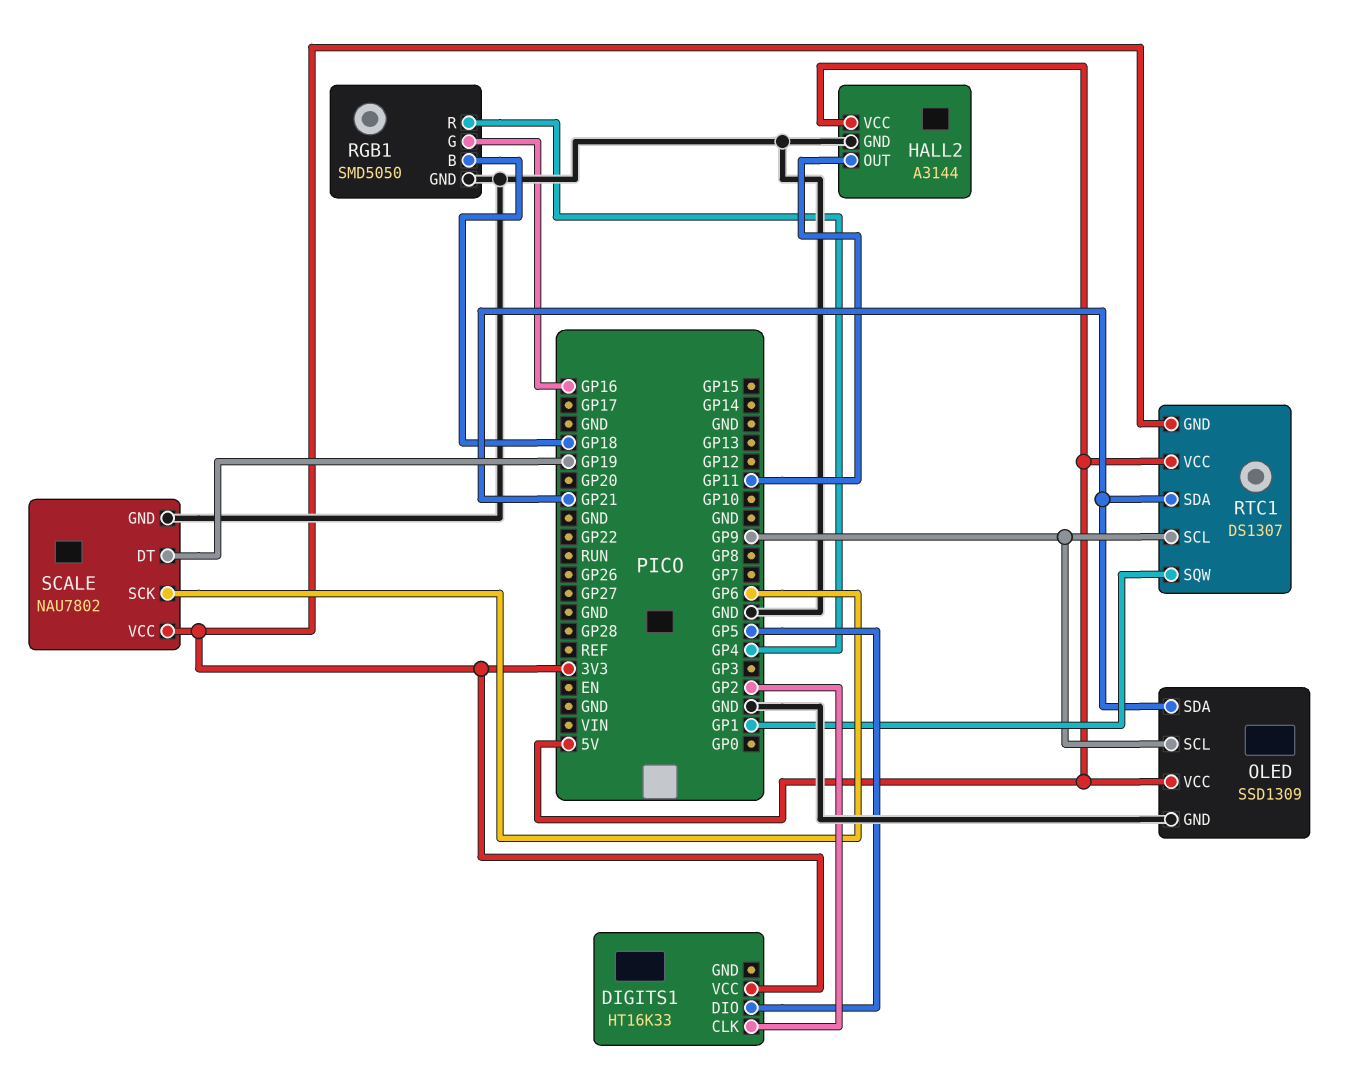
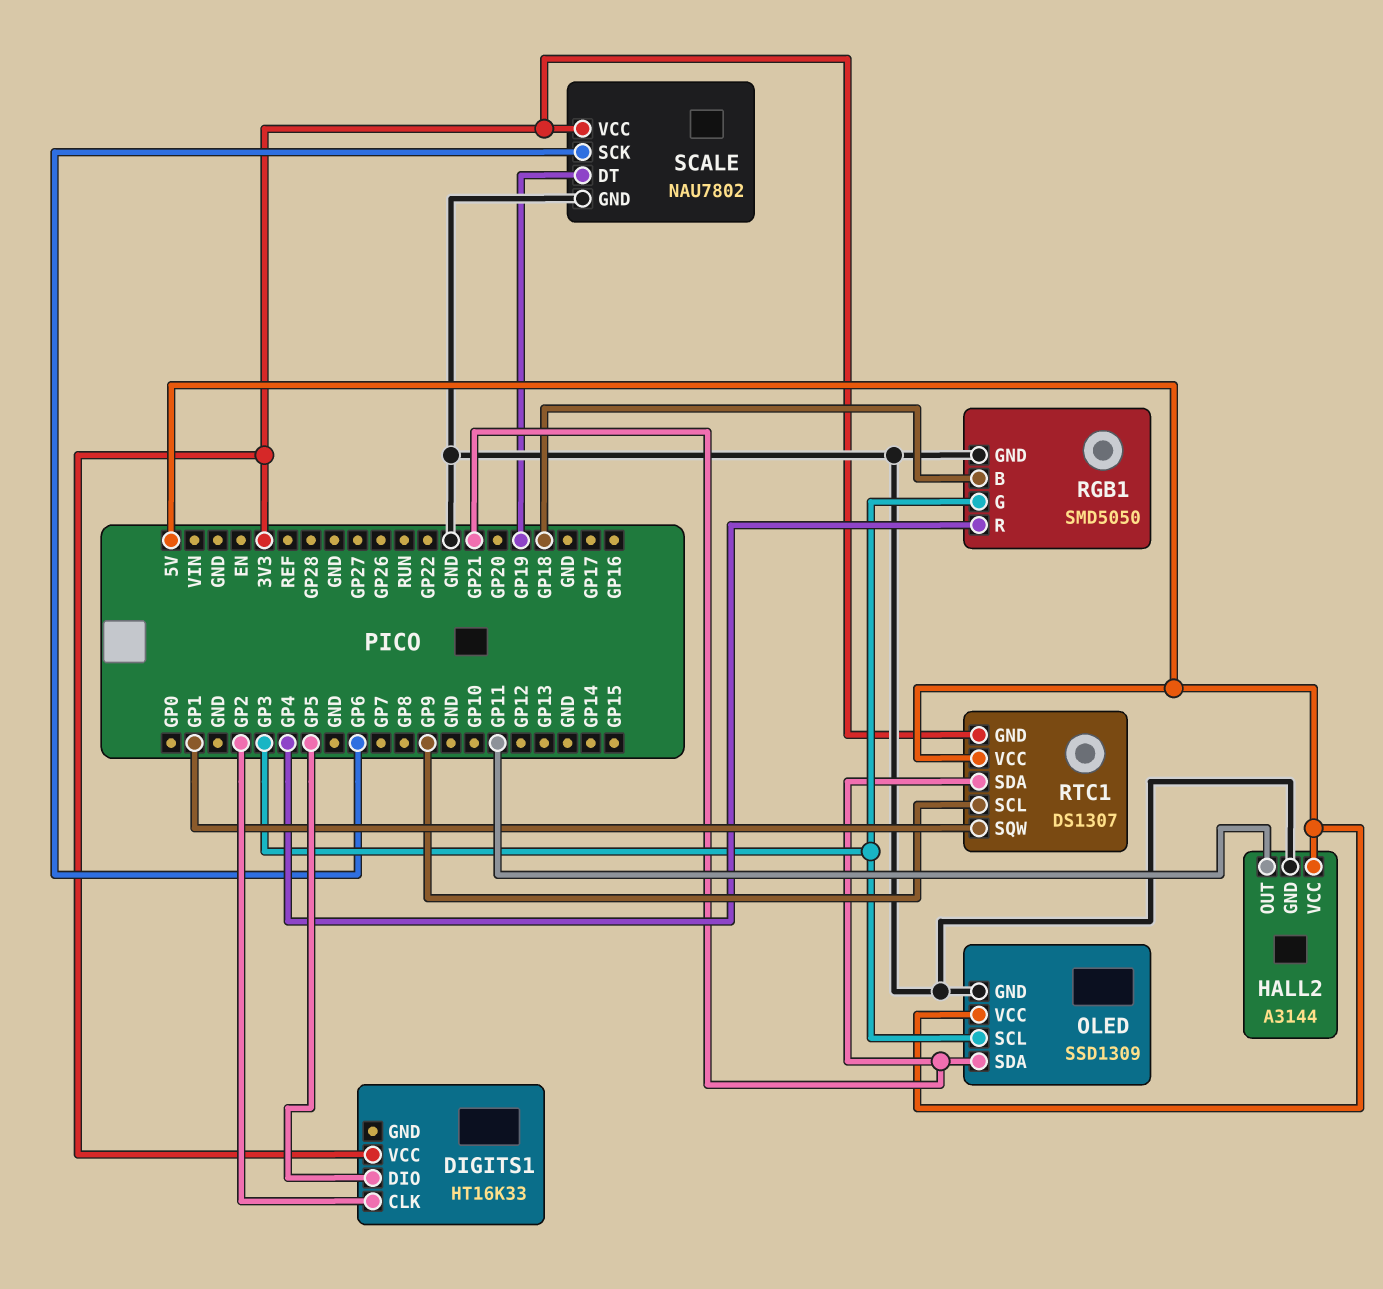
OLED pin SCL: GP9 -> GP3
RGB1 pin G: GP16 -> GP3

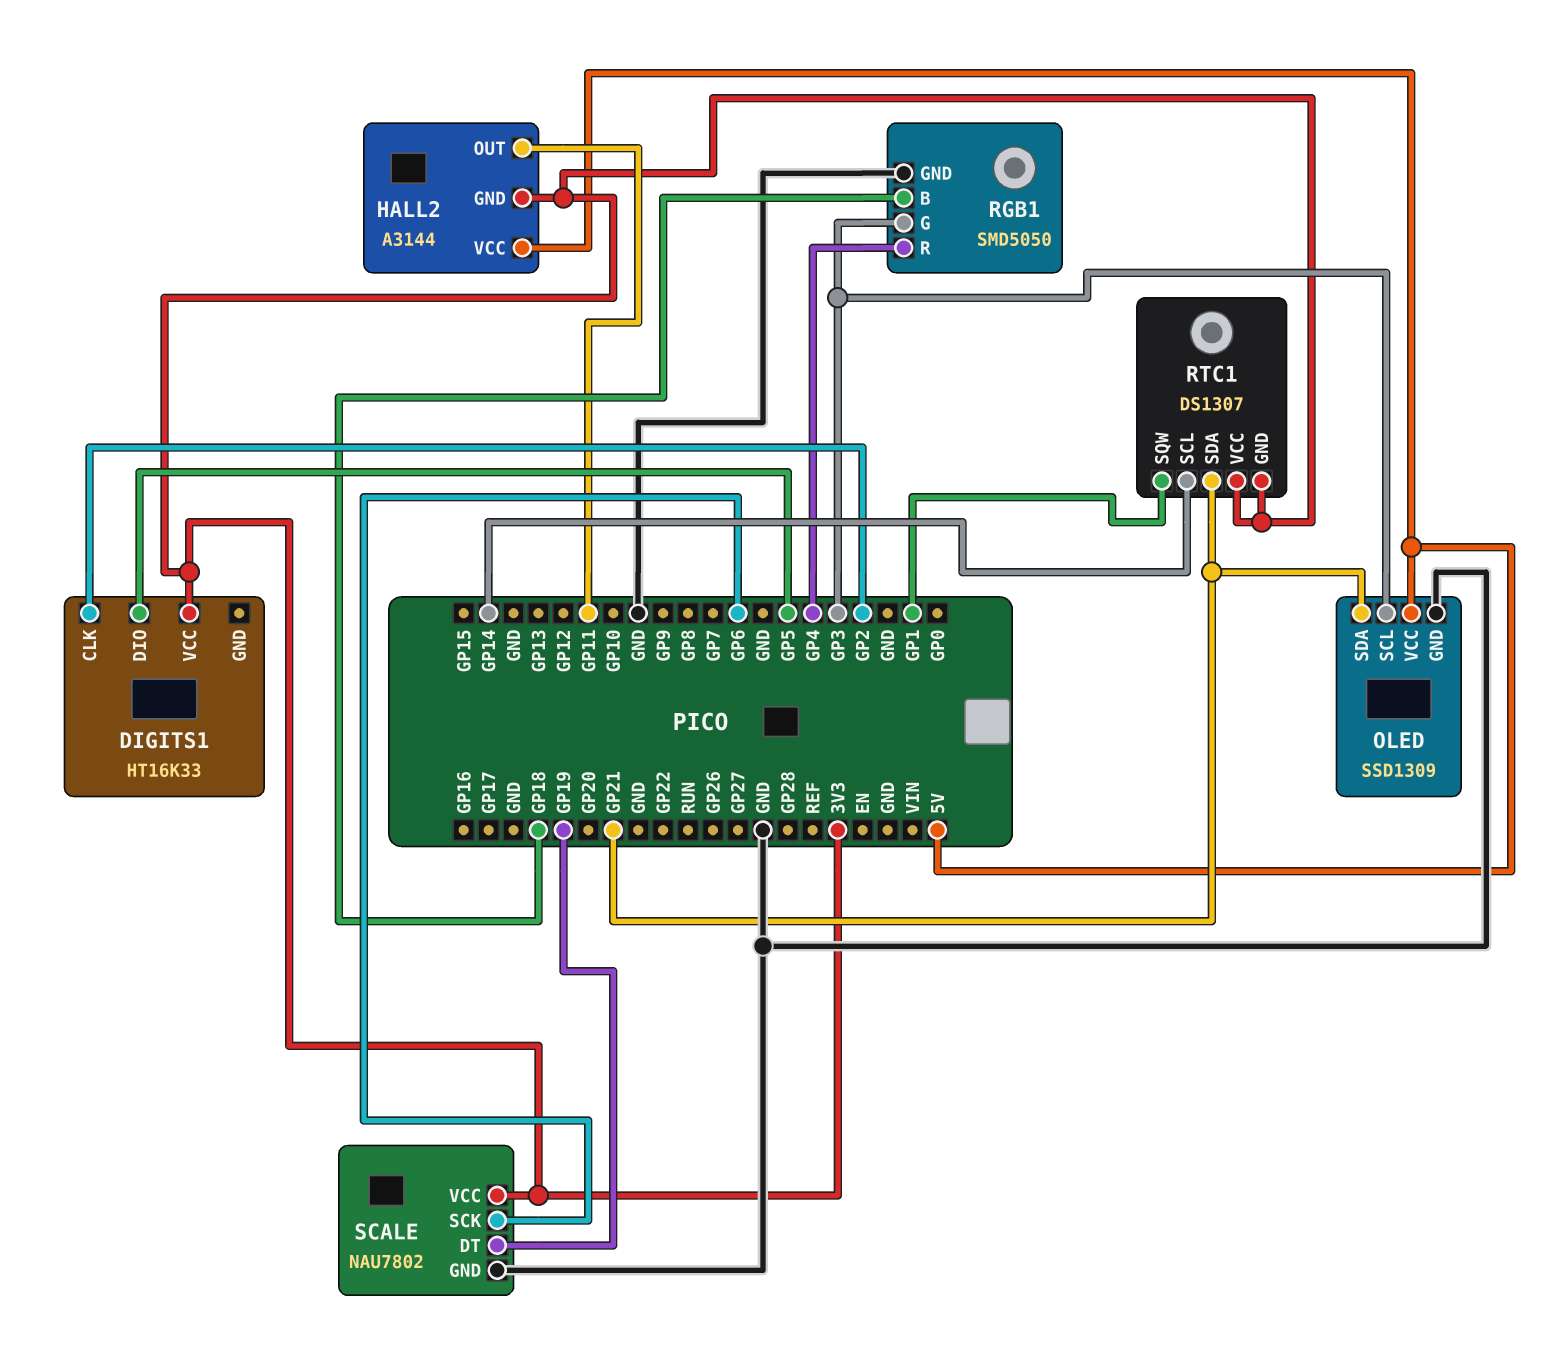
HALL2 pin GND: GND -> 3V3
RTC1 pin SCL: GP9 -> GP14
RTC1 pin VCC: 5V -> 3V3

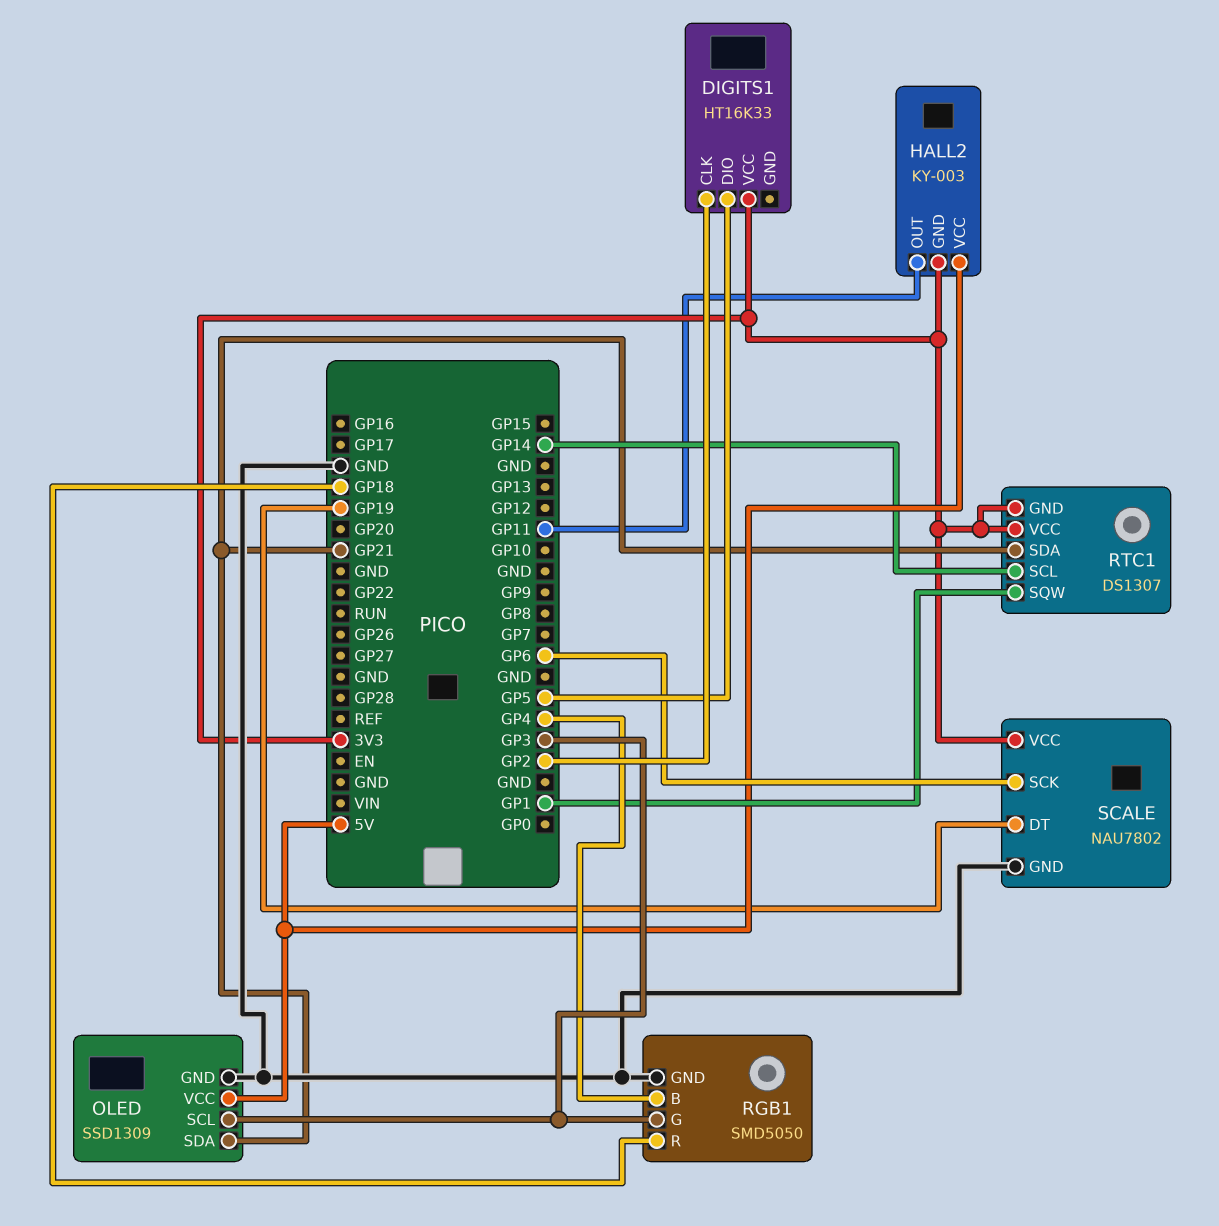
HALL2: A3144 -> KY-003
RGB1 pin B: GP18 -> GP4
RGB1 pin R: GP4 -> GP18

